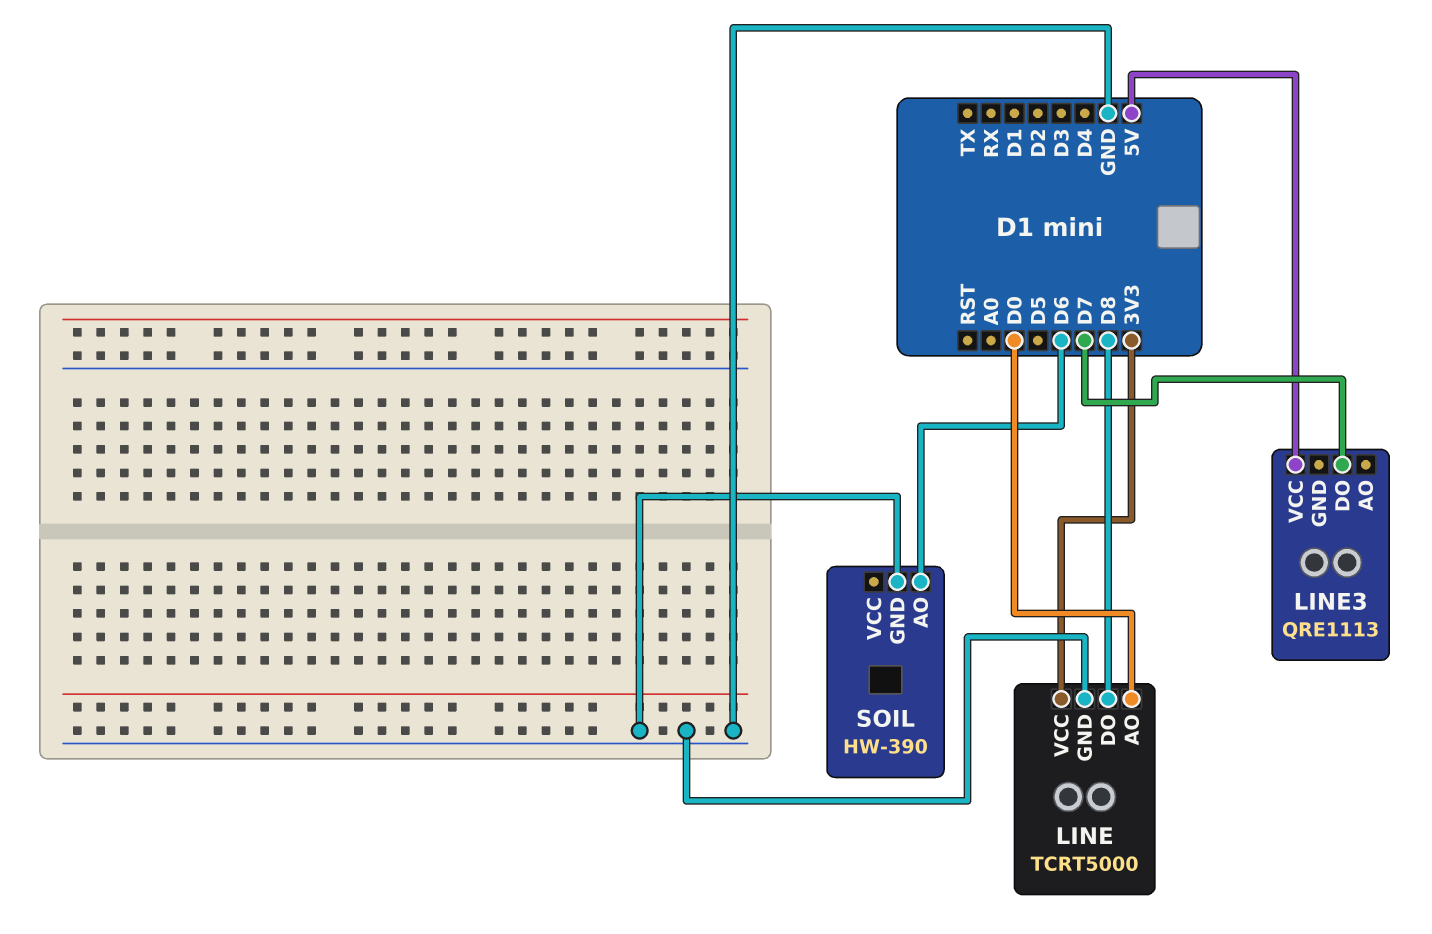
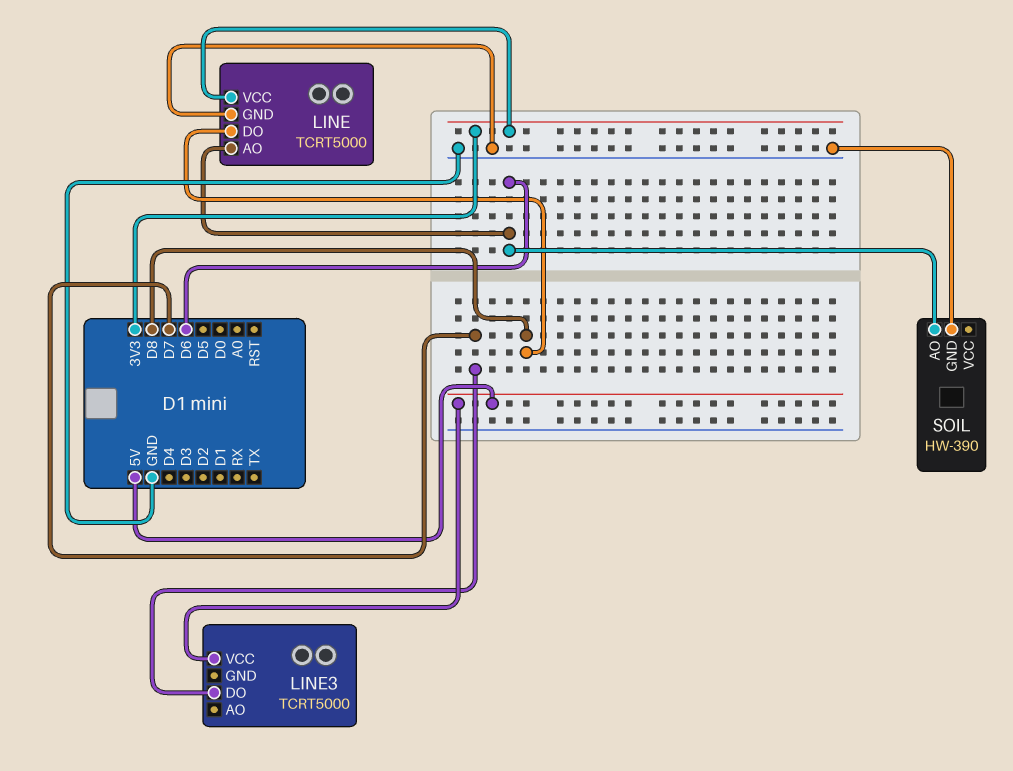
LINE pin AO: D0 -> D6
LINE3: QRE1113 -> TCRT5000

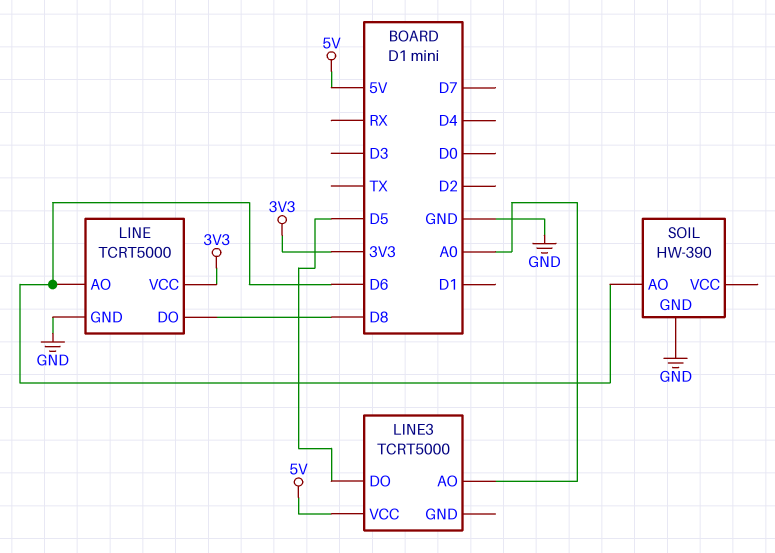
LINE3 pin AO: none -> A0
LINE3 pin DO: D7 -> D5

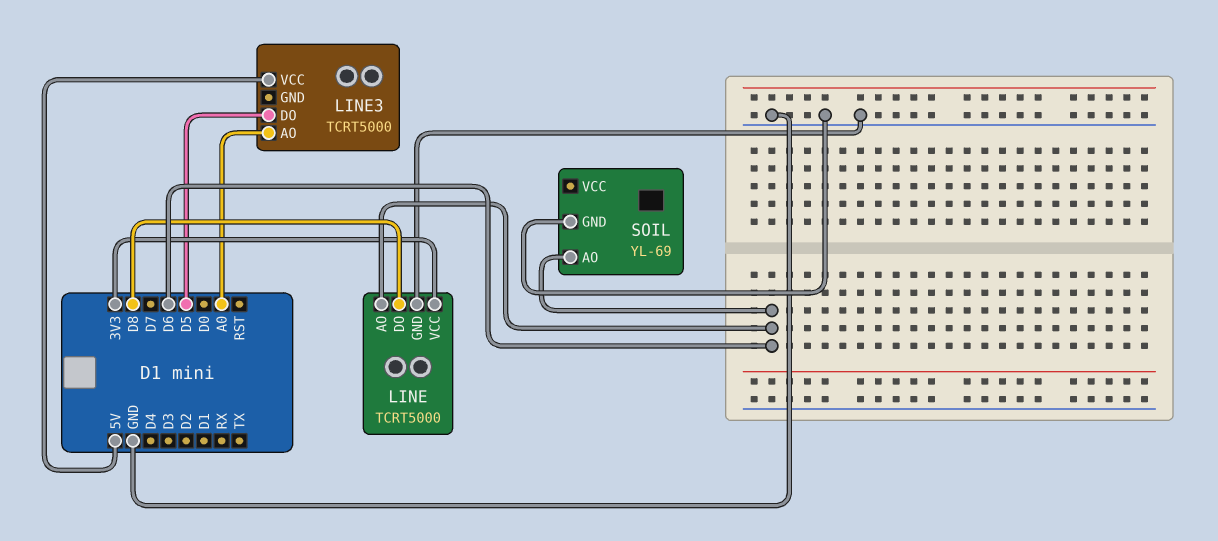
SOIL: HW-390 -> YL-69

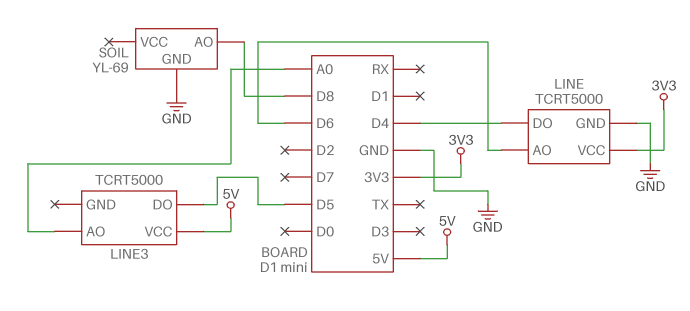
LINE pin DO: D8 -> D4
SOIL pin AO: D6 -> D8

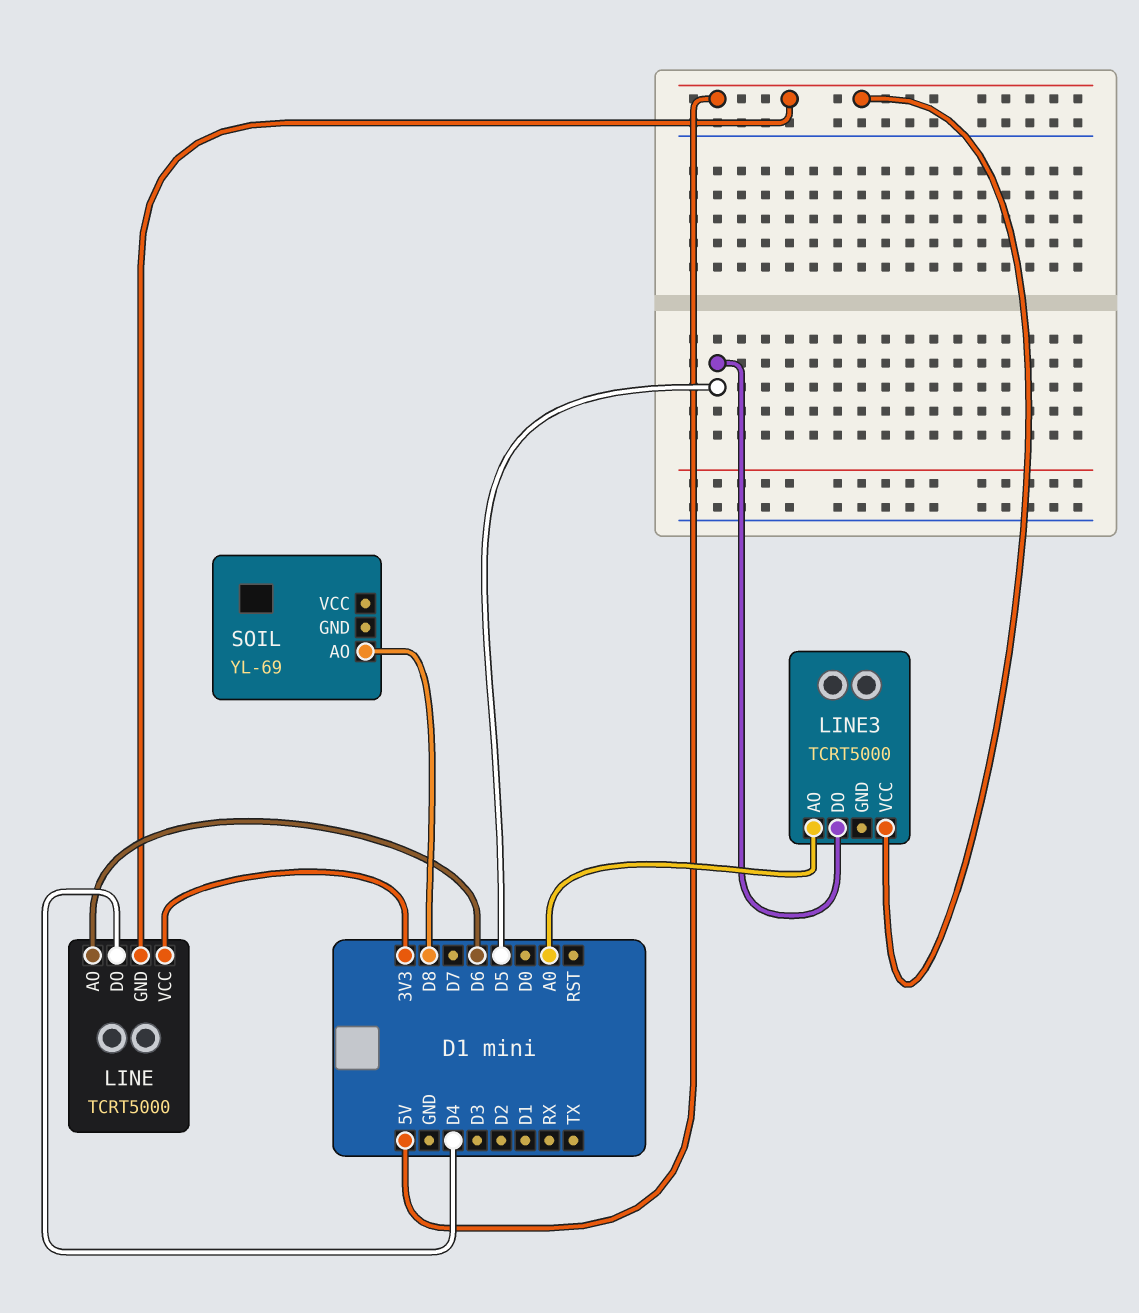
LINE pin GND: GND -> 5V
SOIL pin GND: GND -> none

